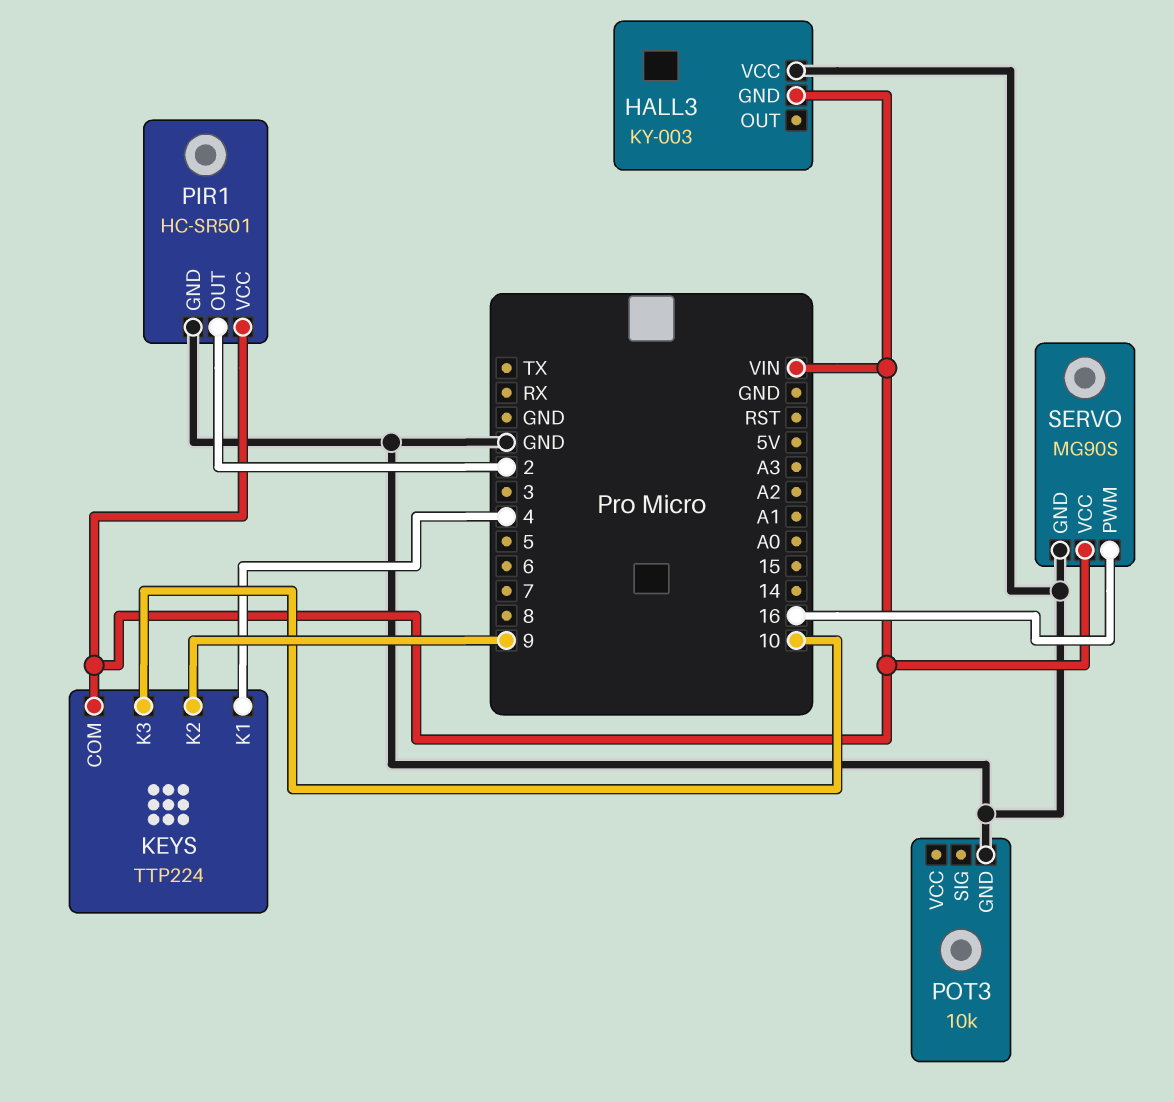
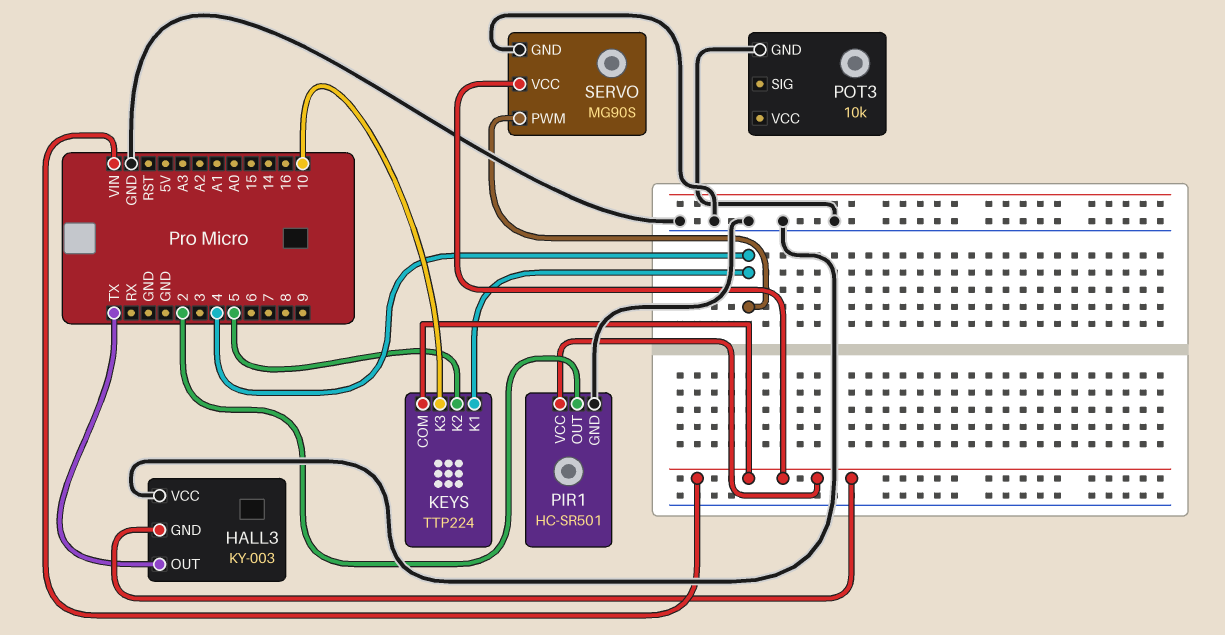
HALL3 pin OUT: none -> TX
KEYS pin K2: 9 -> 5
SERVO pin PWM: 16 -> 4

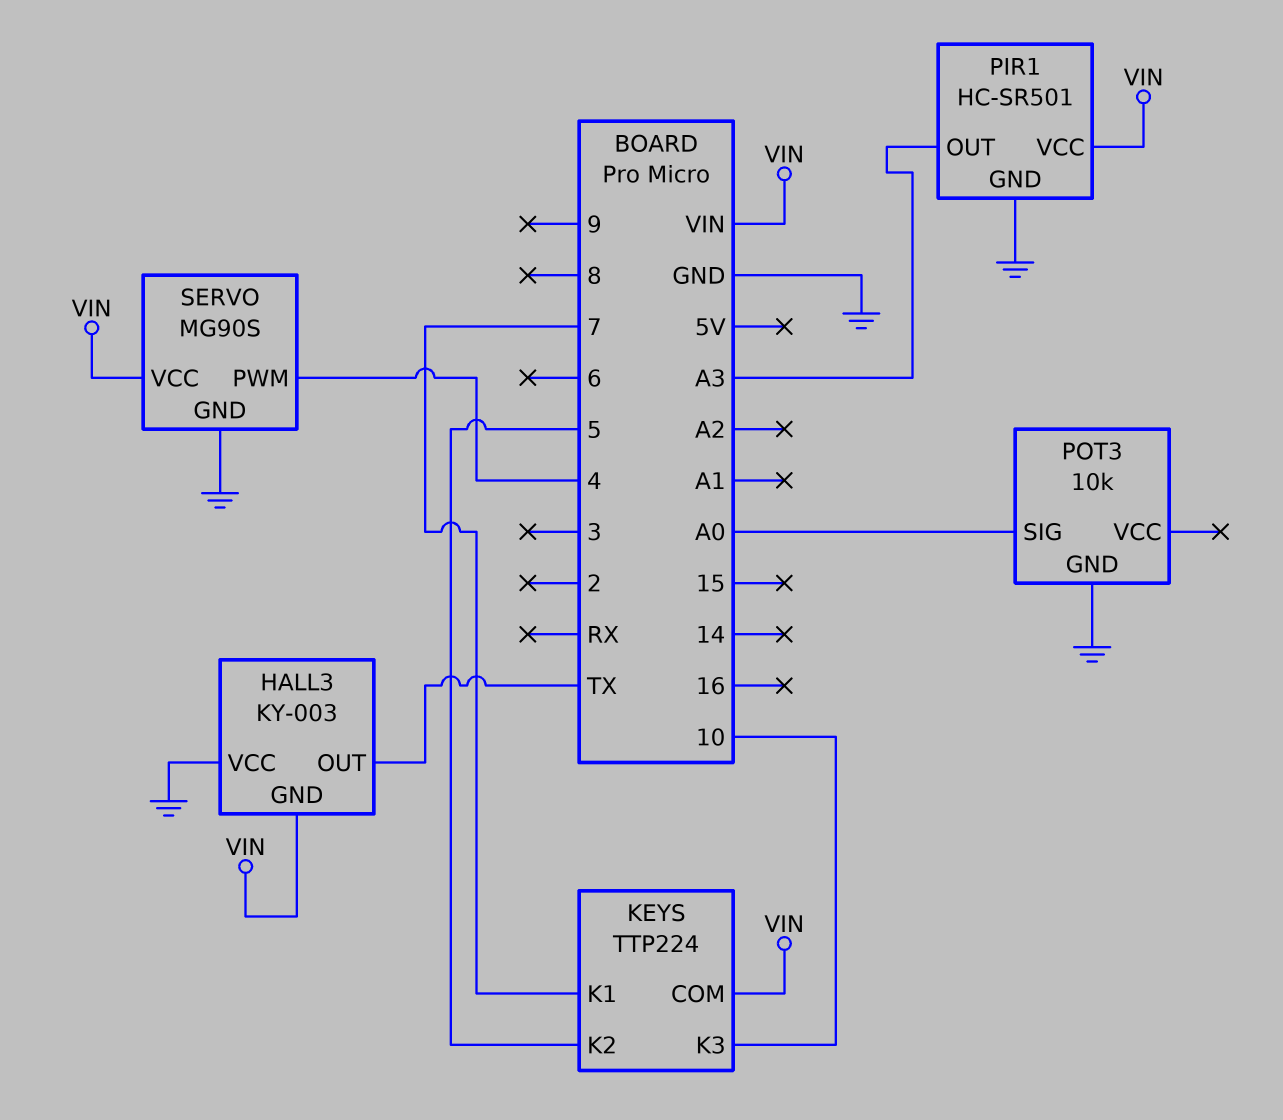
KEYS pin K1: 4 -> 7
PIR1 pin OUT: 2 -> A3
POT3 pin SIG: none -> A0

